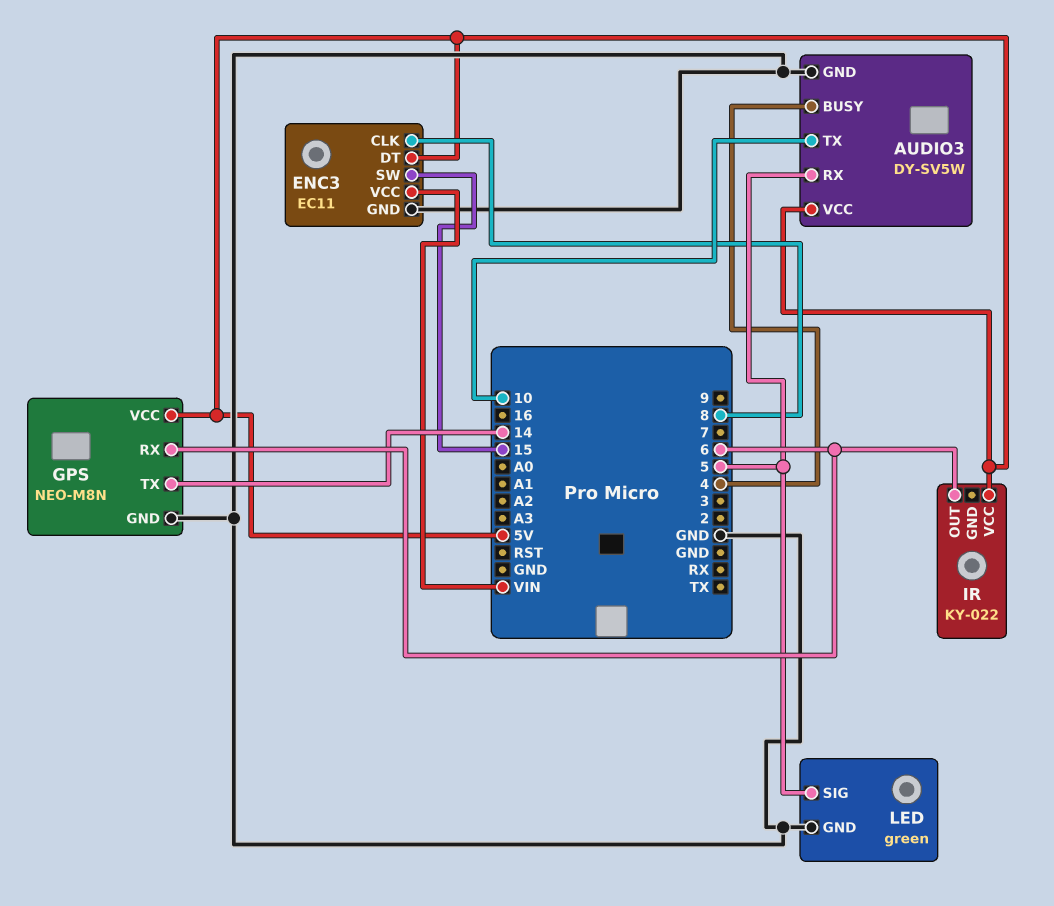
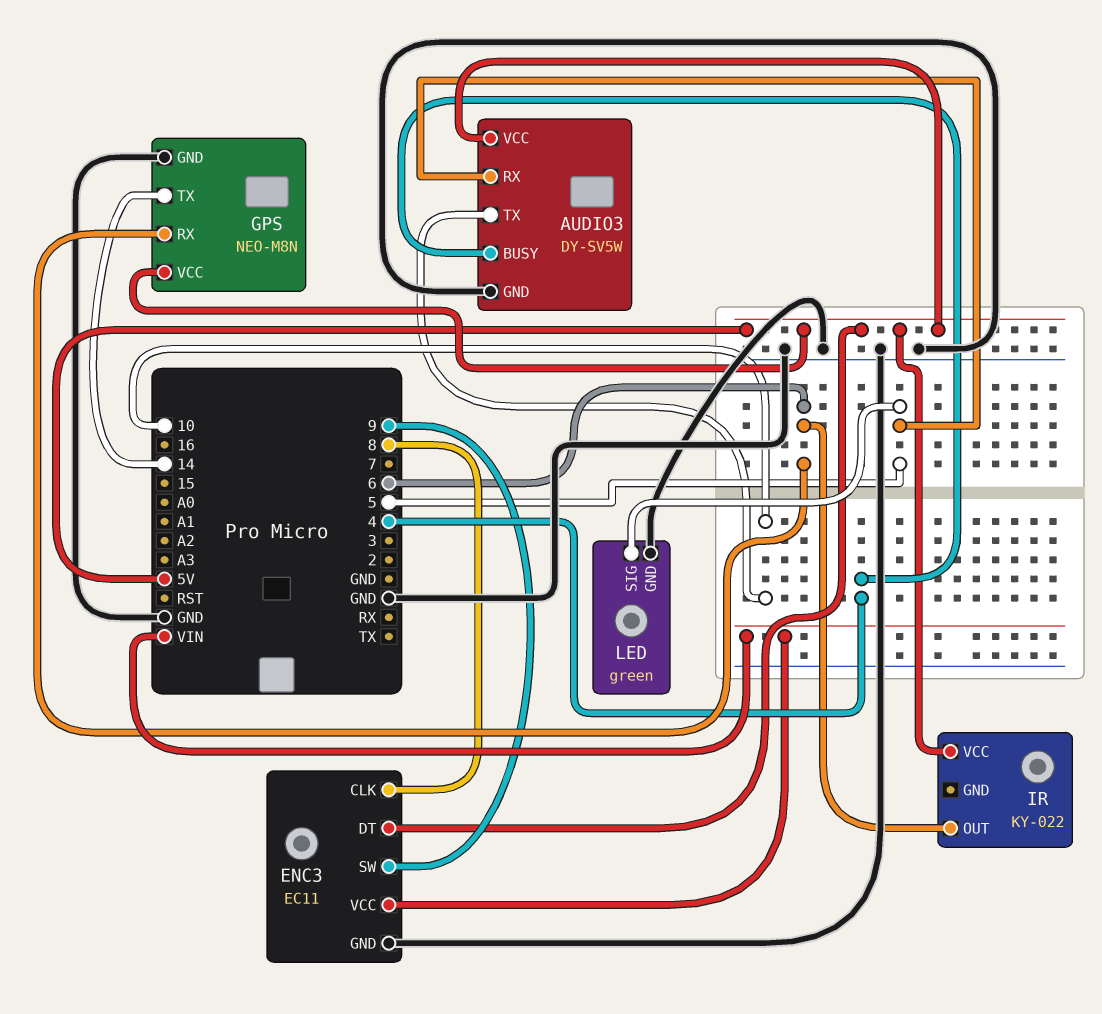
ENC3 pin SW: 15 -> 9

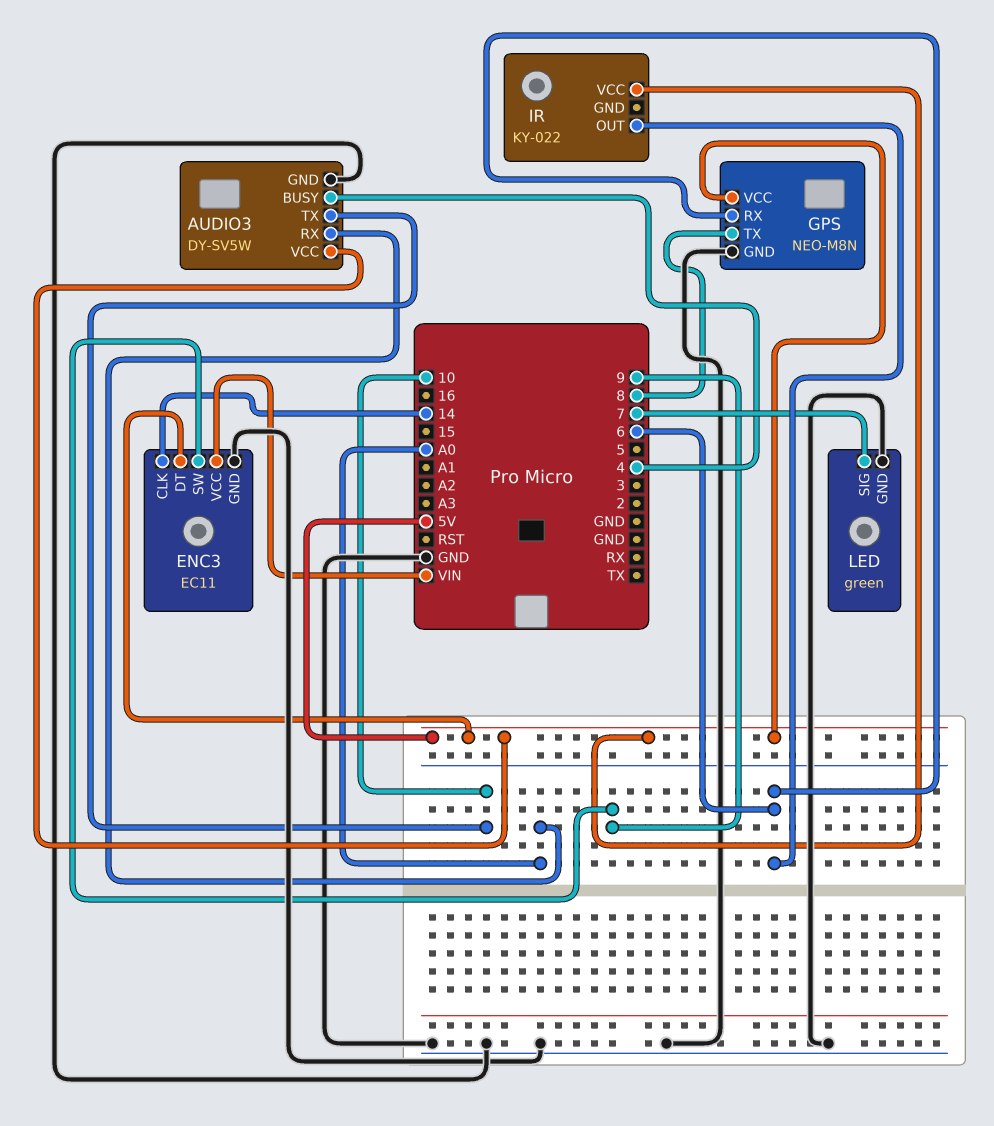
AUDIO3 pin RX: 5 -> A0
ENC3 pin CLK: 8 -> 14
GPS pin TX: 14 -> 8
LED pin SIG: 5 -> 7

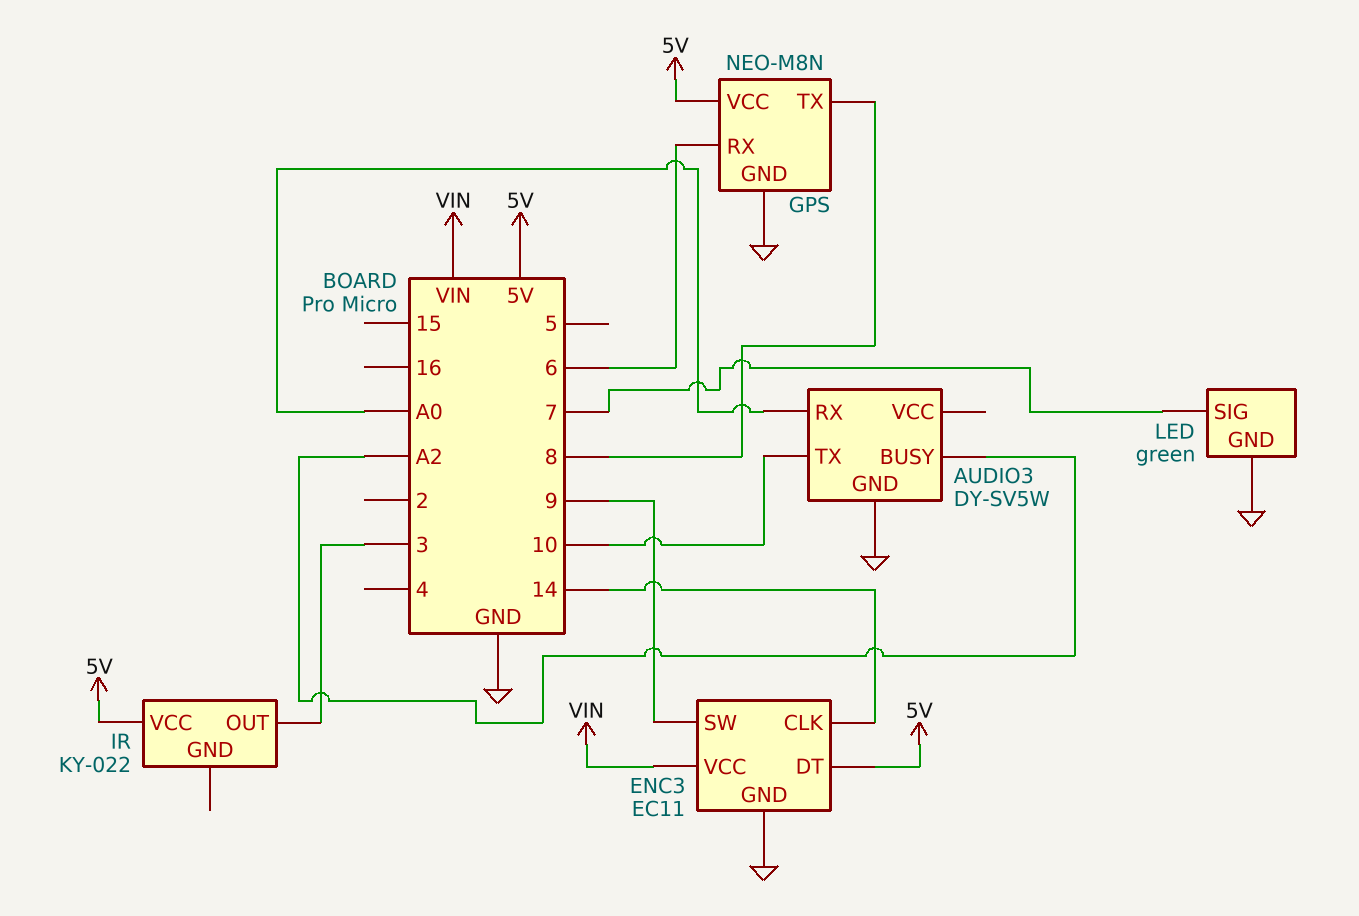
AUDIO3 pin BUSY: 4 -> A2
AUDIO3 pin VCC: 5V -> none
IR pin OUT: 6 -> 3

